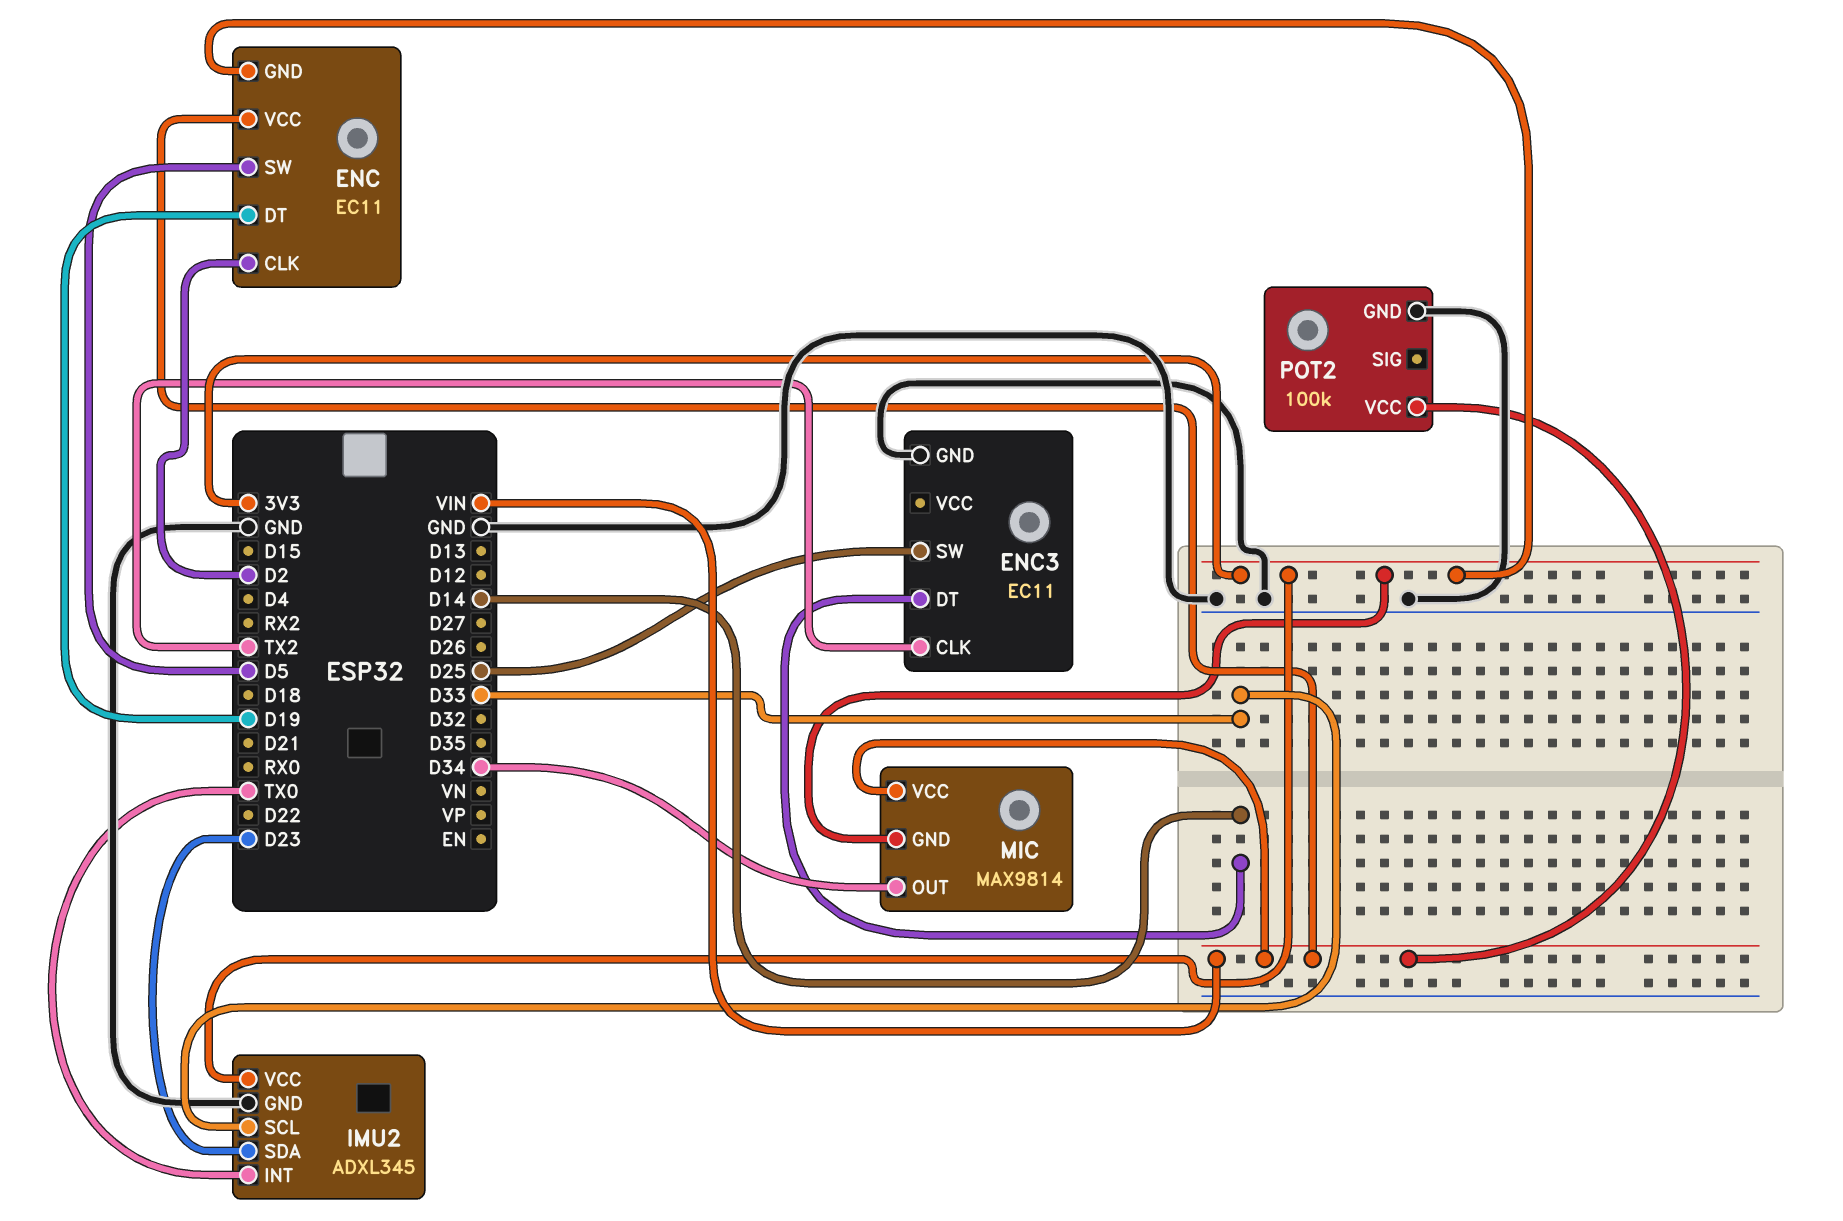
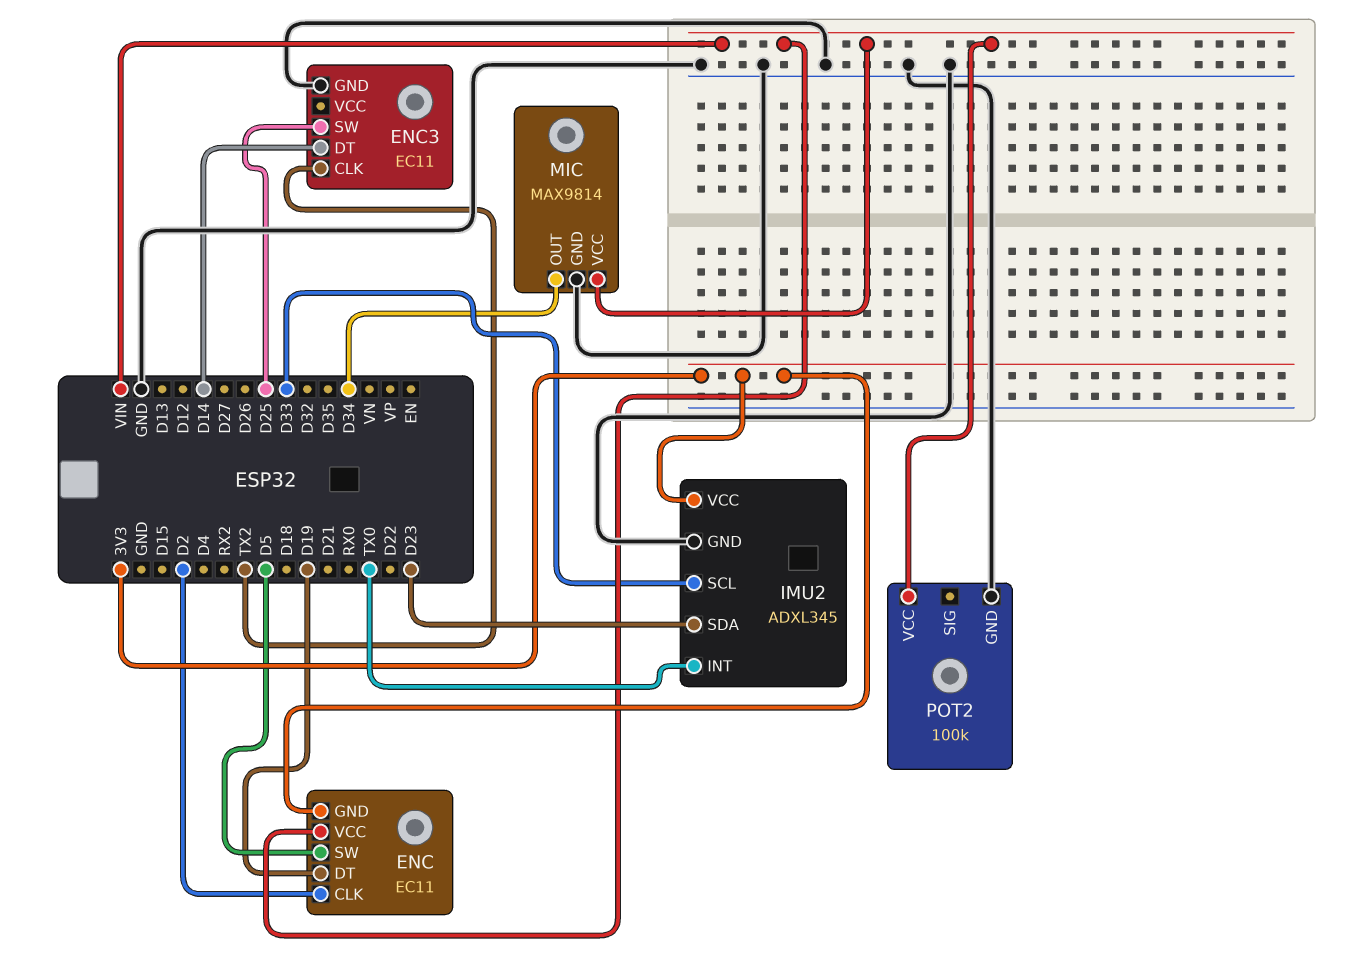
MIC pin GND: 3V3 -> GND

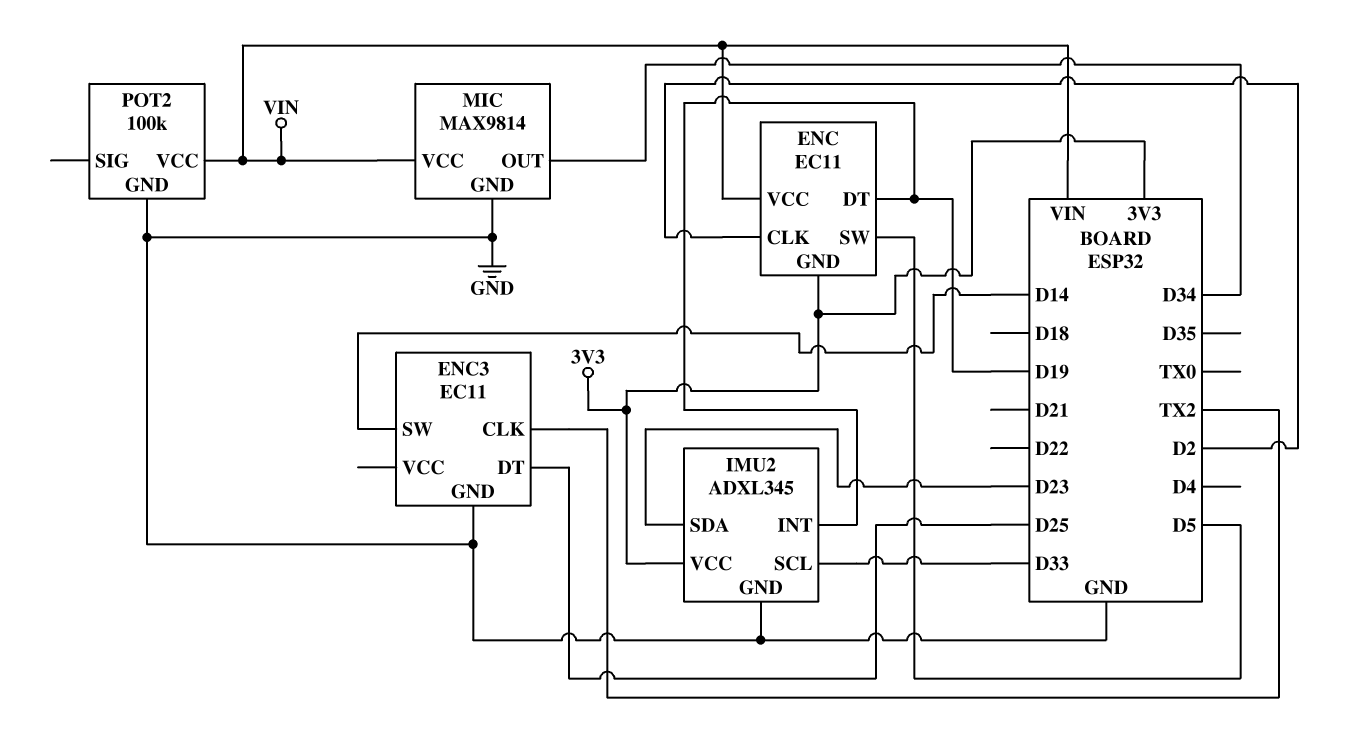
ENC3 pin DT: D14 -> D25
ENC3 pin SW: D25 -> D14
IMU2 pin INT: TX0 -> D19

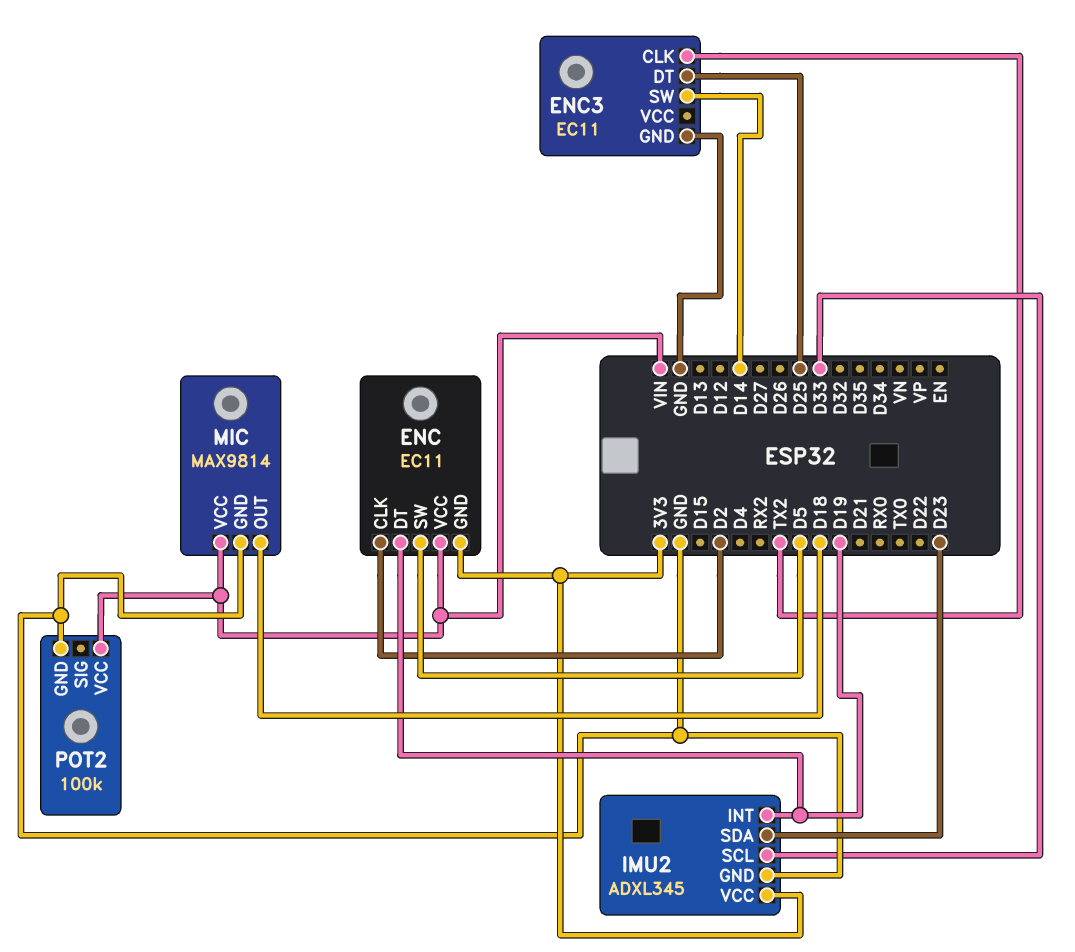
MIC pin OUT: D34 -> D18

